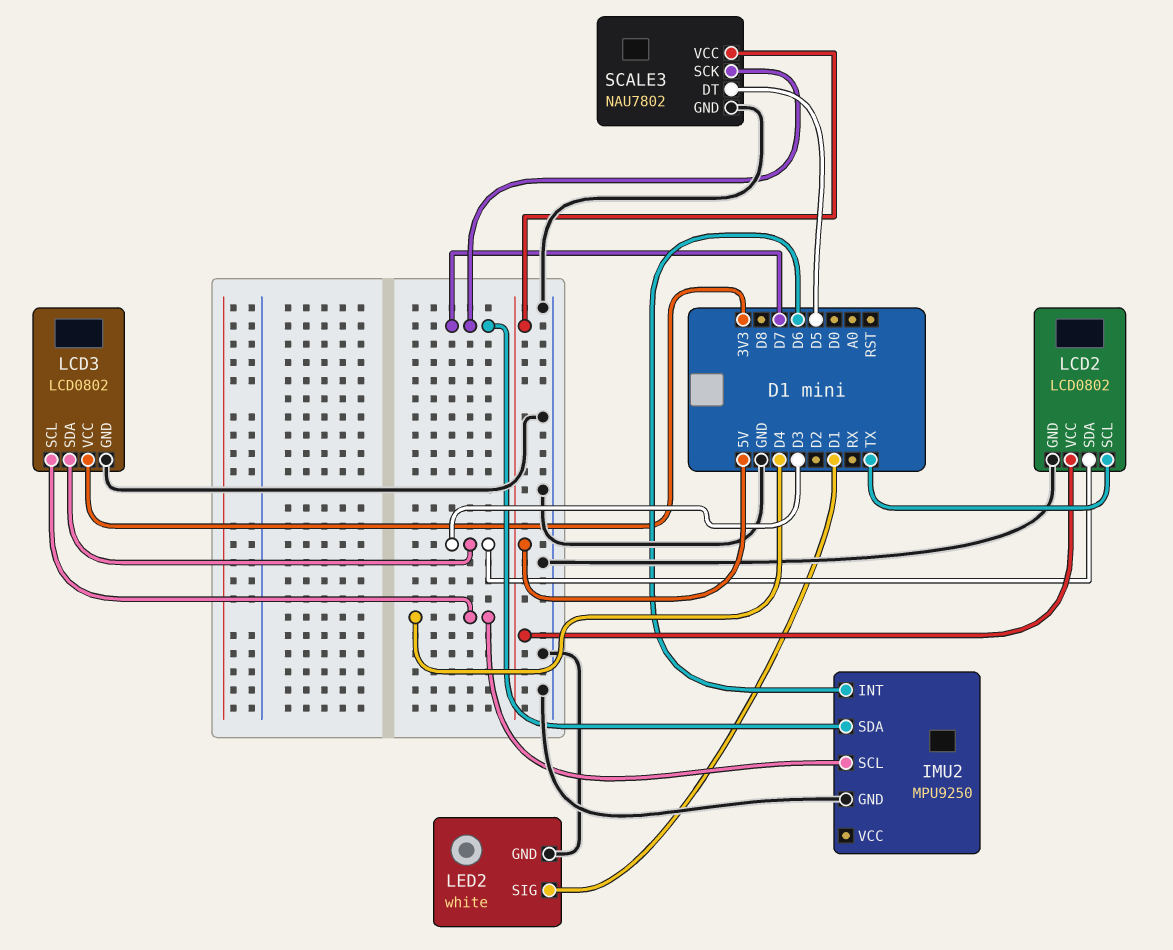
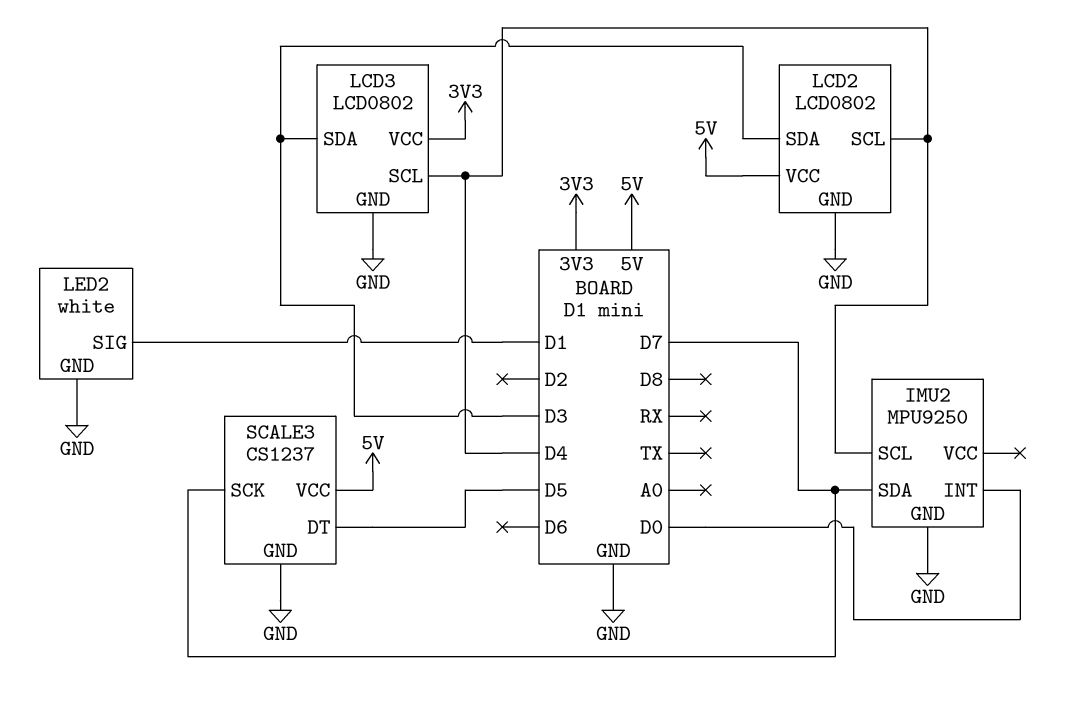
IMU2 pin INT: D6 -> D0
LCD2 pin SCL: TX -> D4
SCALE3: NAU7802 -> CS1237

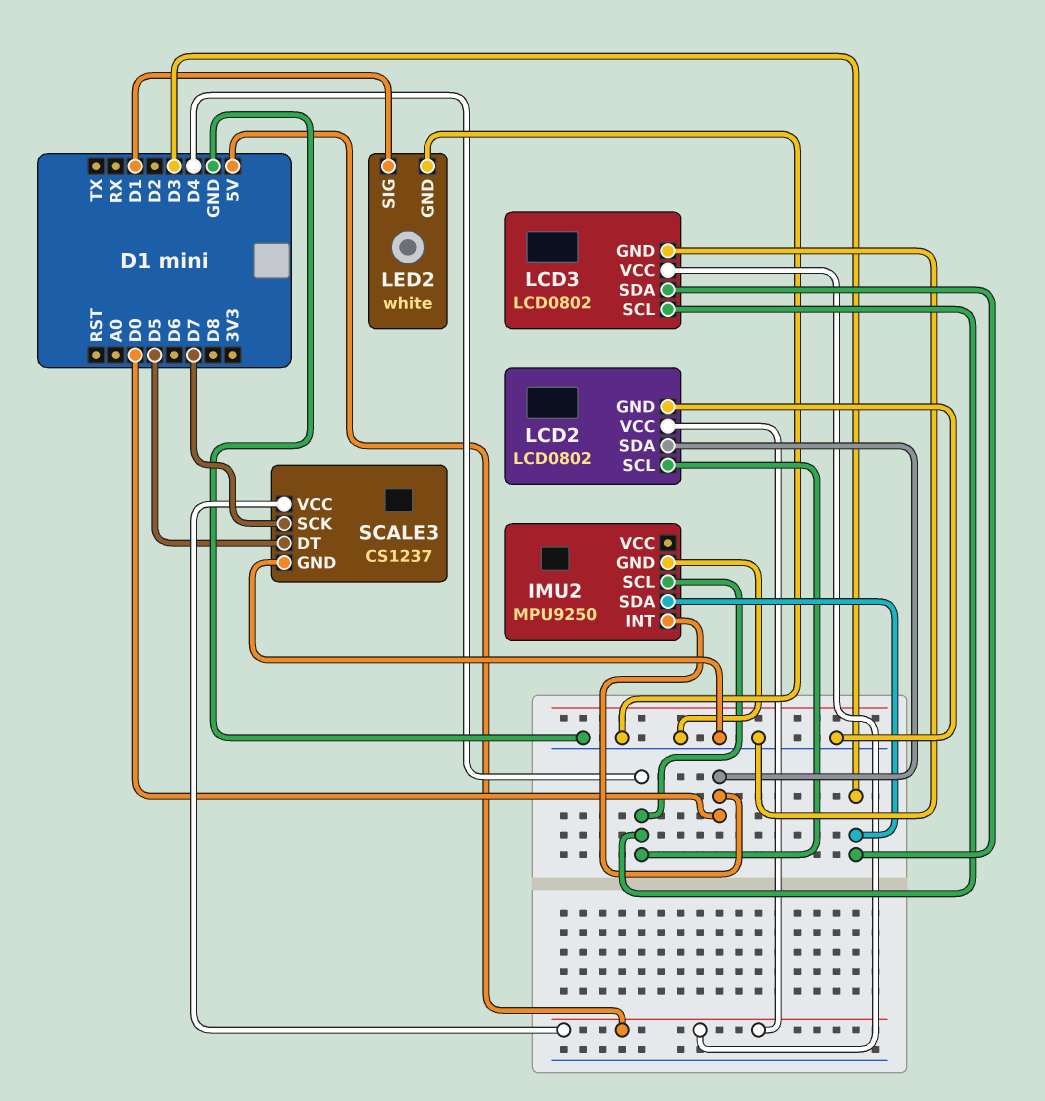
IMU2 pin SDA: D7 -> D3
LCD2 pin SDA: D3 -> D0
LCD3 pin VCC: 3V3 -> 5V

